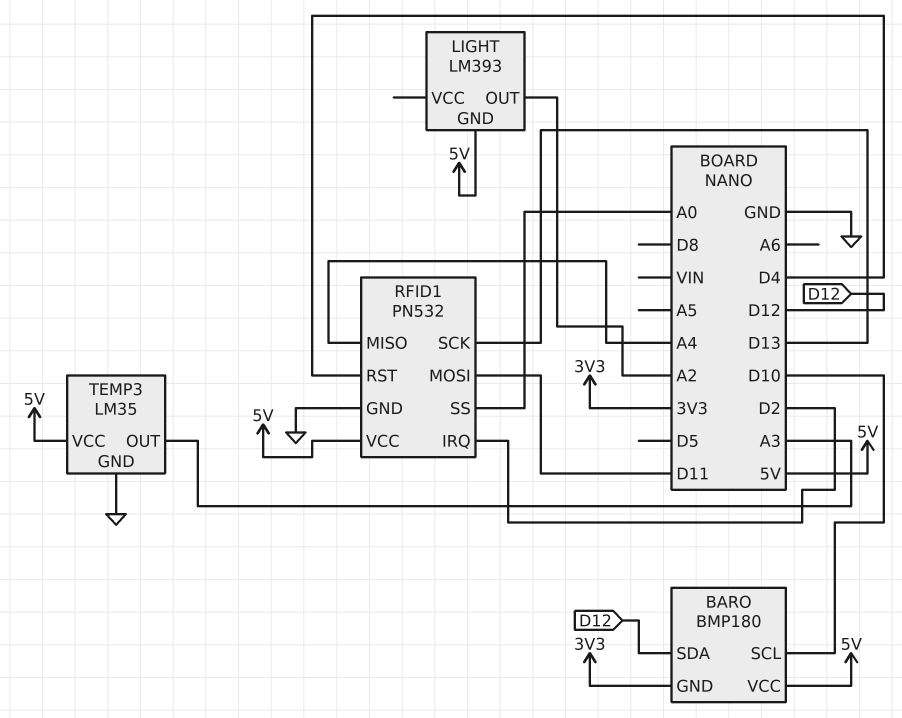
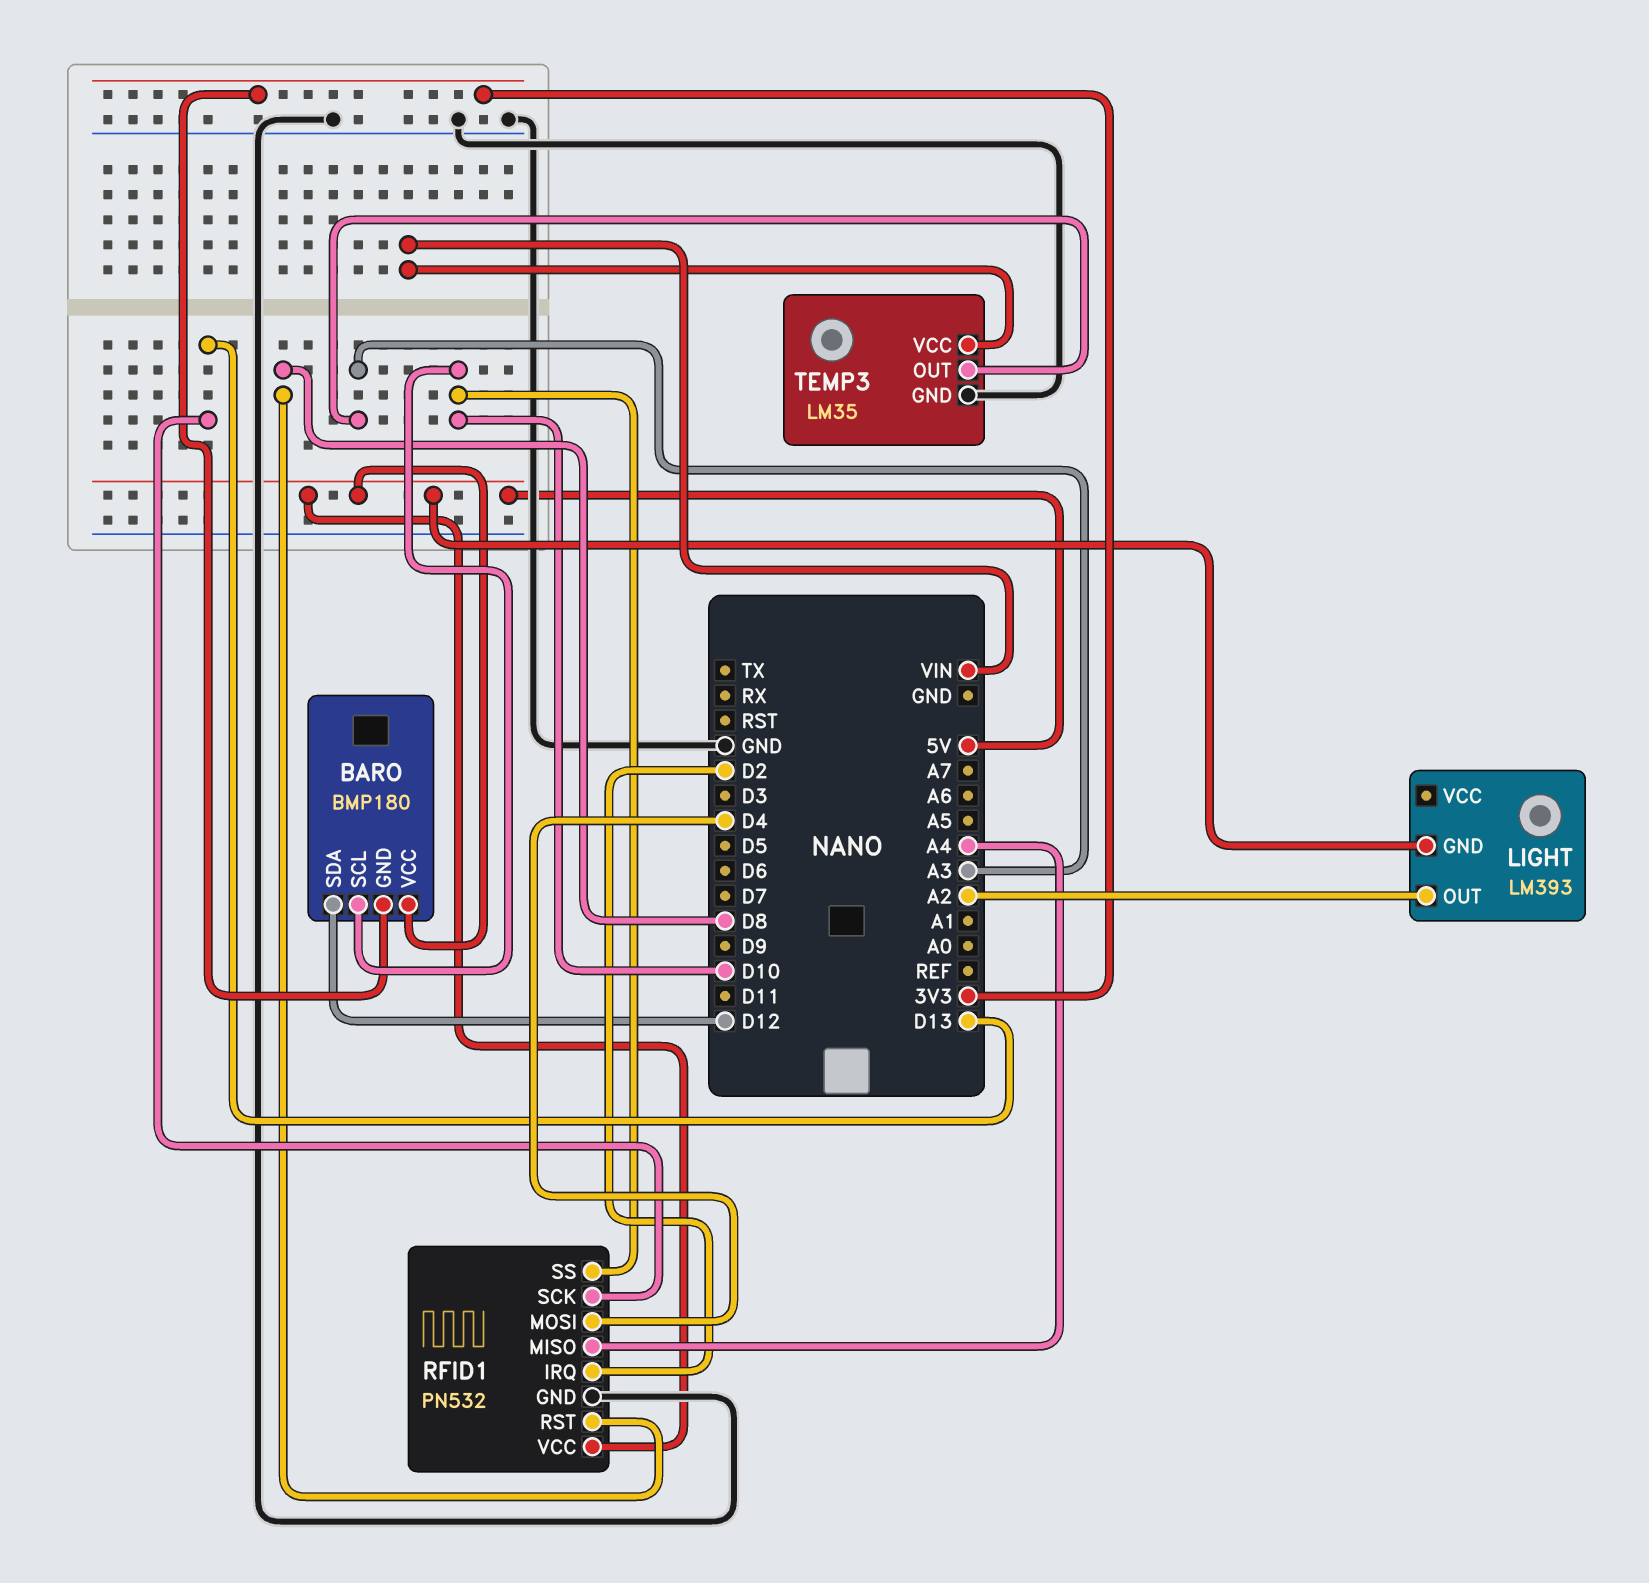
RFID1 pin MOSI: D11 -> D4
RFID1 pin RST: D4 -> D8
RFID1 pin SS: A0 -> D10
TEMP3 pin VCC: 5V -> VIN

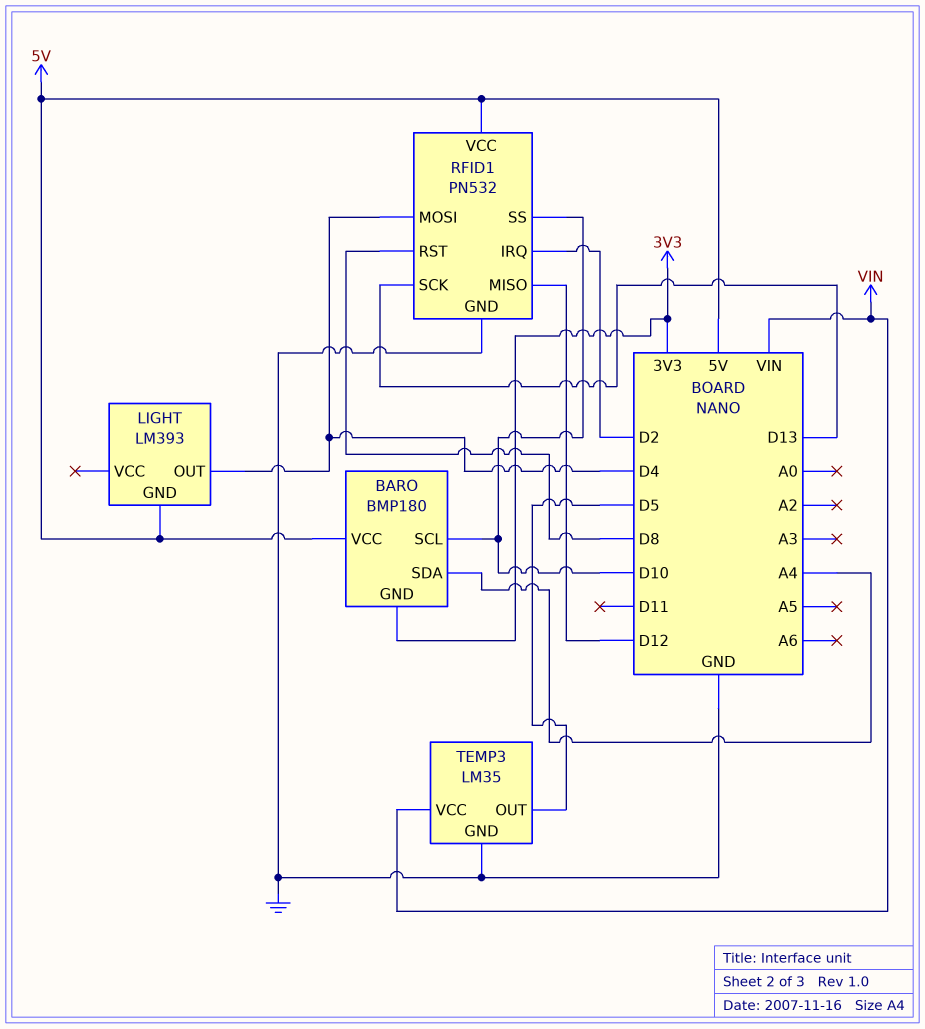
BARO pin SDA: D12 -> A4
LIGHT pin OUT: A2 -> D4
RFID1 pin MISO: A4 -> D12
TEMP3 pin OUT: A3 -> D5

